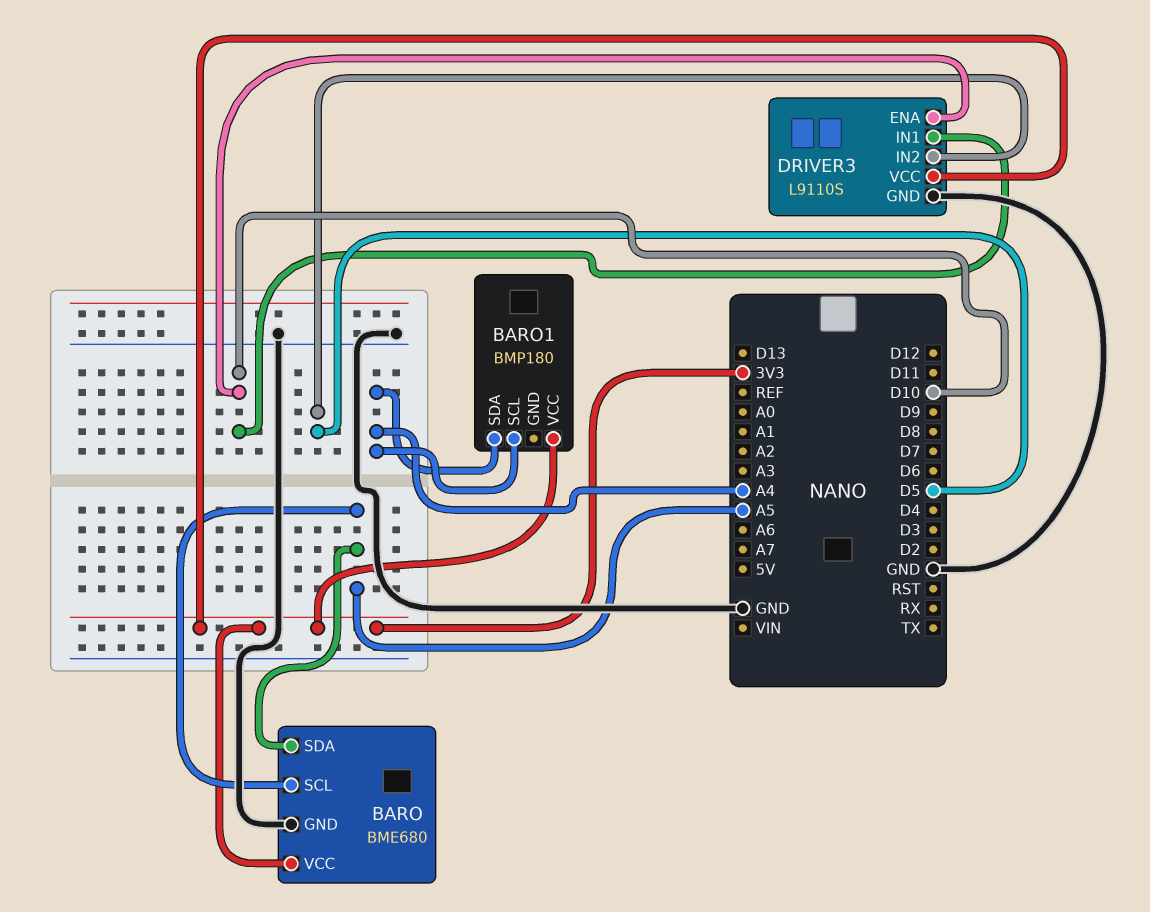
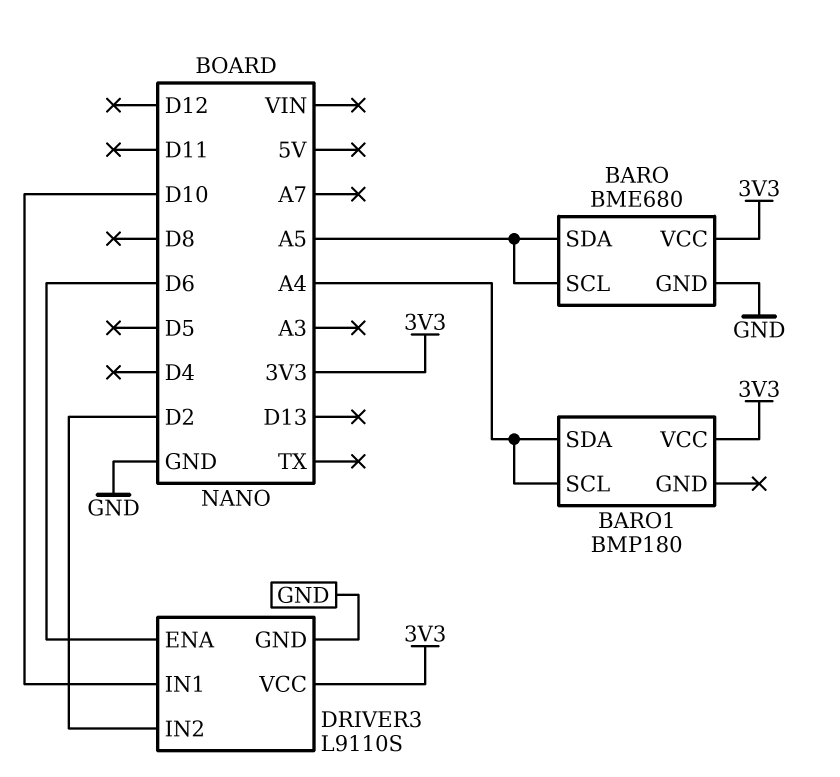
DRIVER3 pin ENA: D10 -> D6
DRIVER3 pin IN2: D5 -> D2

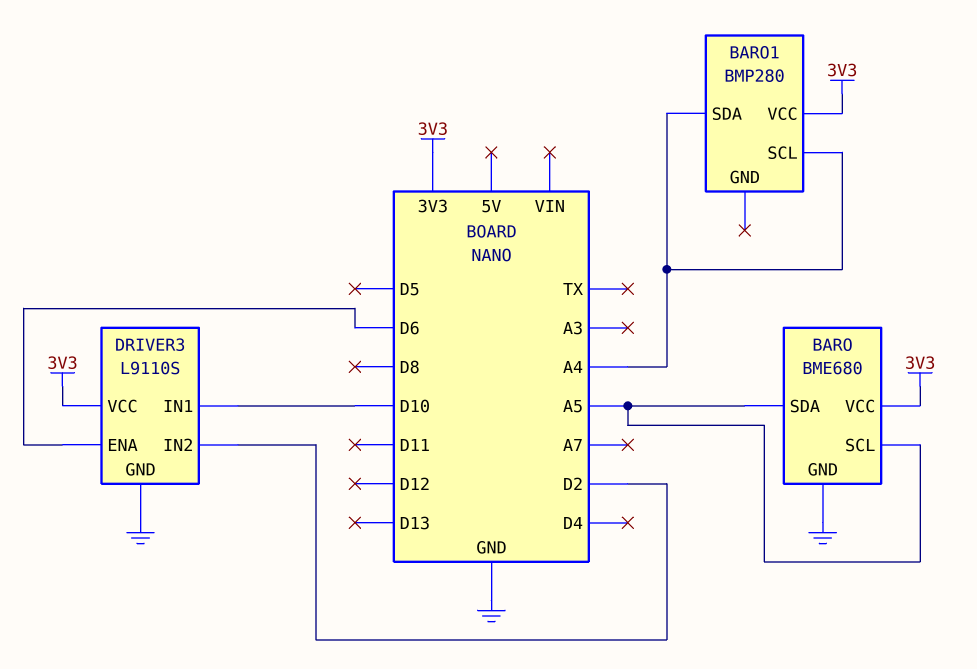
BARO1: BMP180 -> BMP280

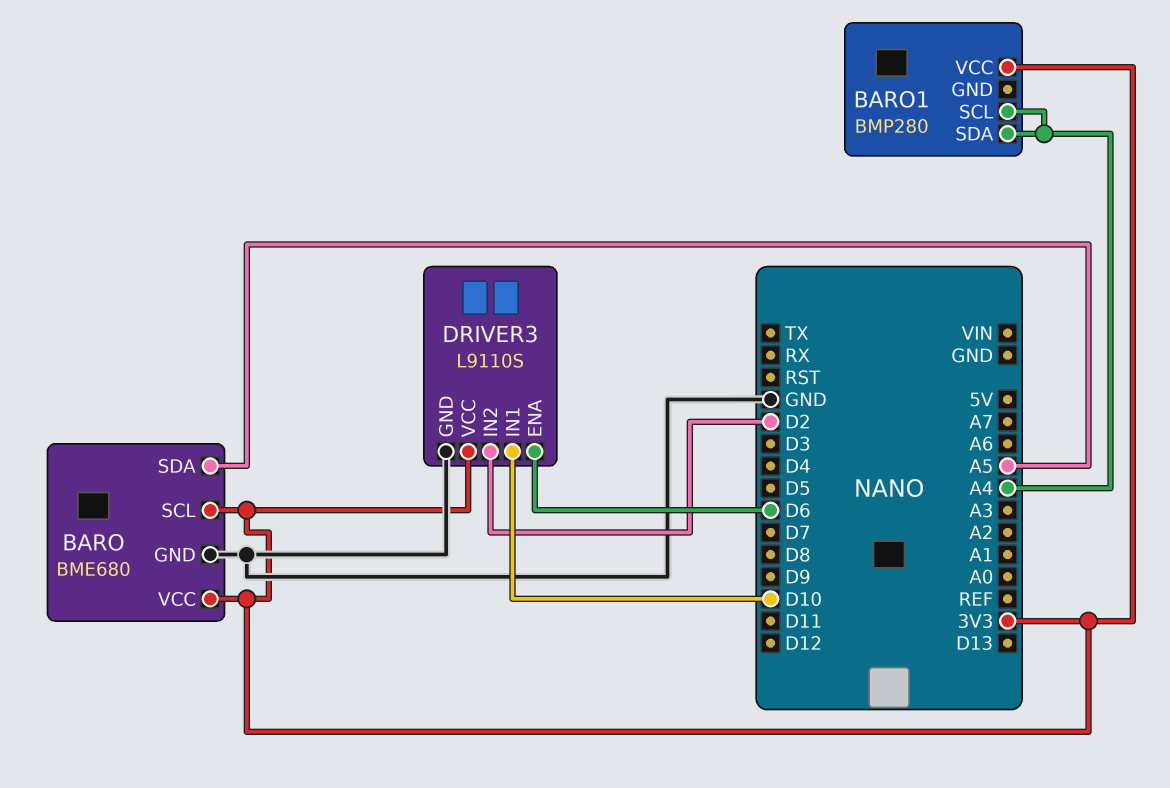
BARO pin SCL: A5 -> 3V3

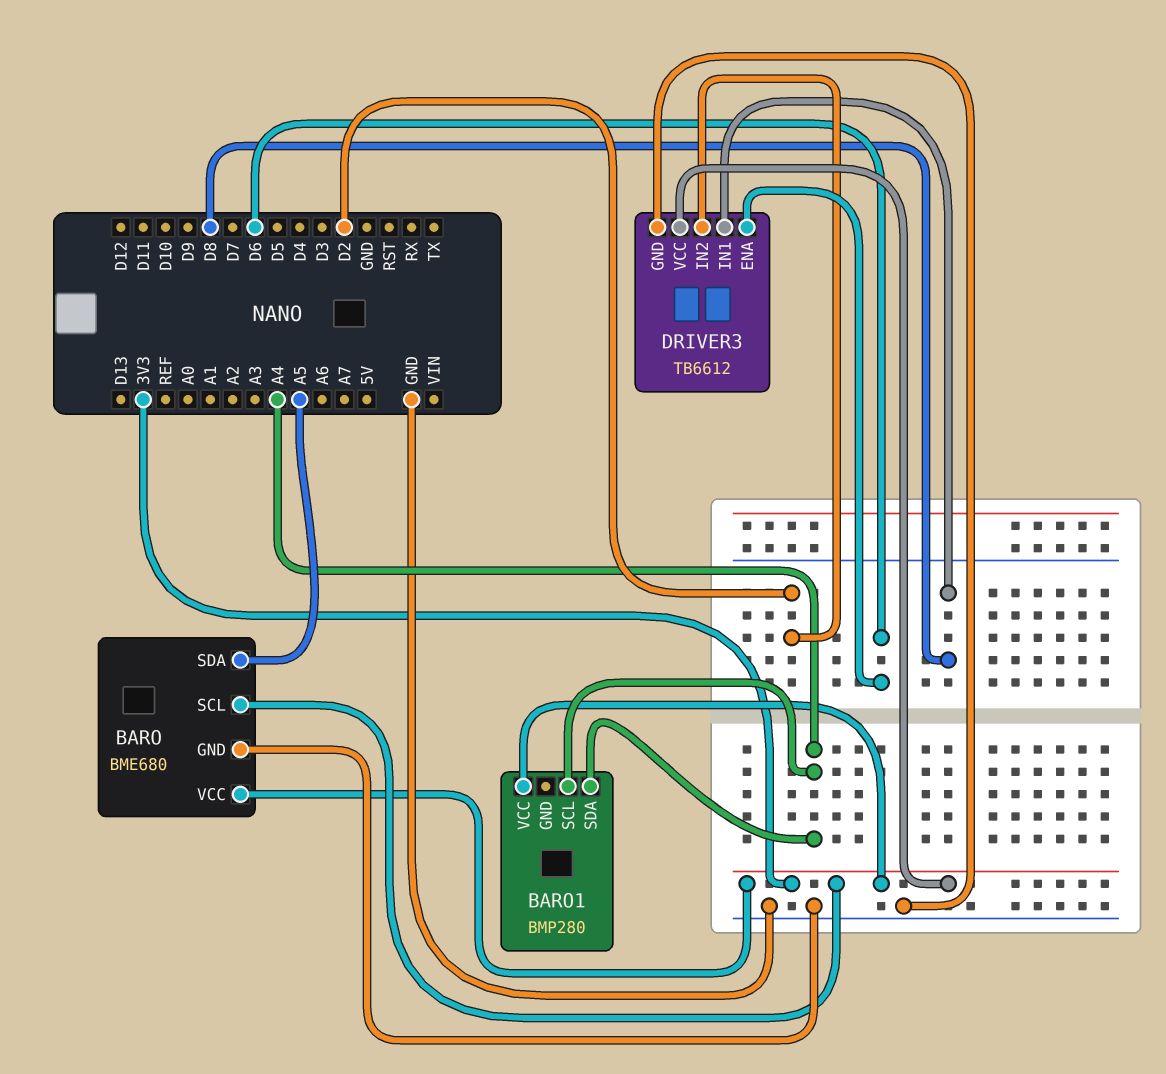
DRIVER3: L9110S -> TB6612
DRIVER3 pin IN1: D10 -> D8

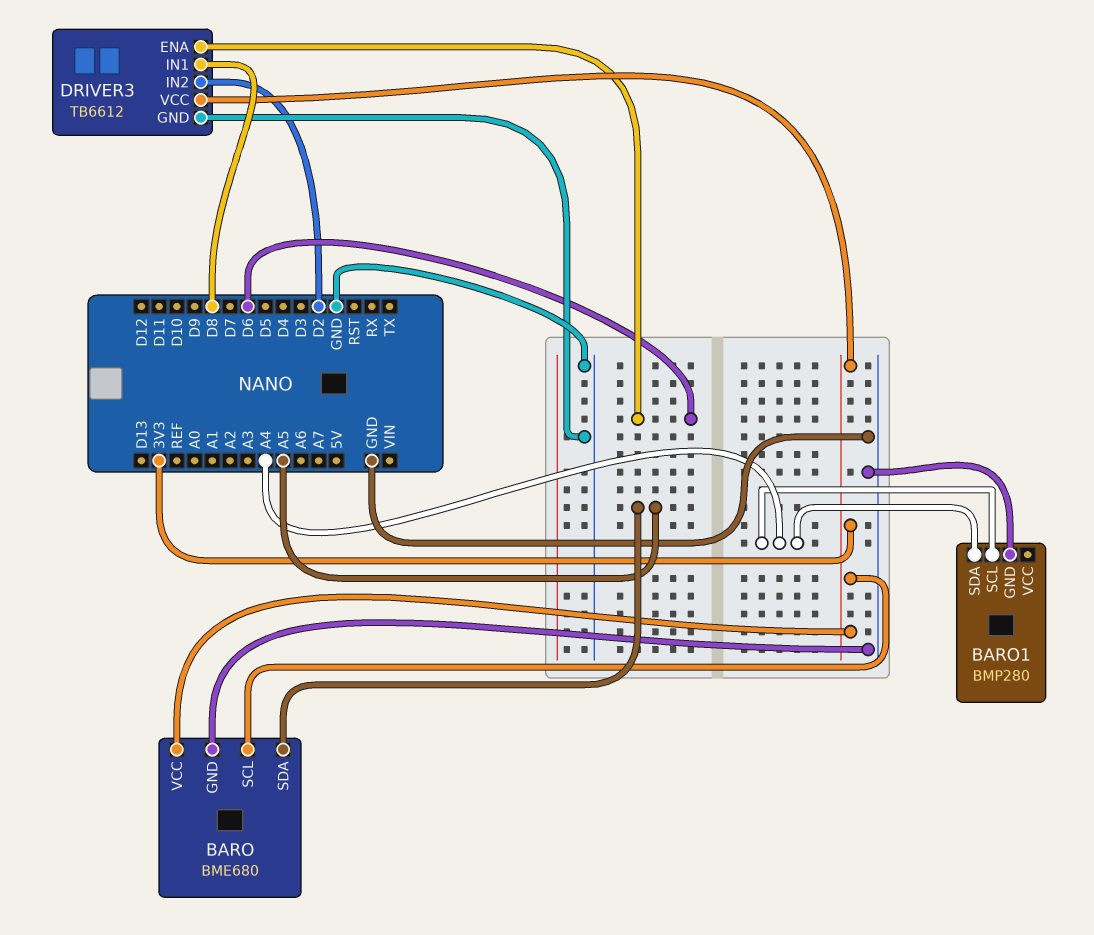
BARO1 pin GND: none -> GND
BARO1 pin VCC: 3V3 -> none

